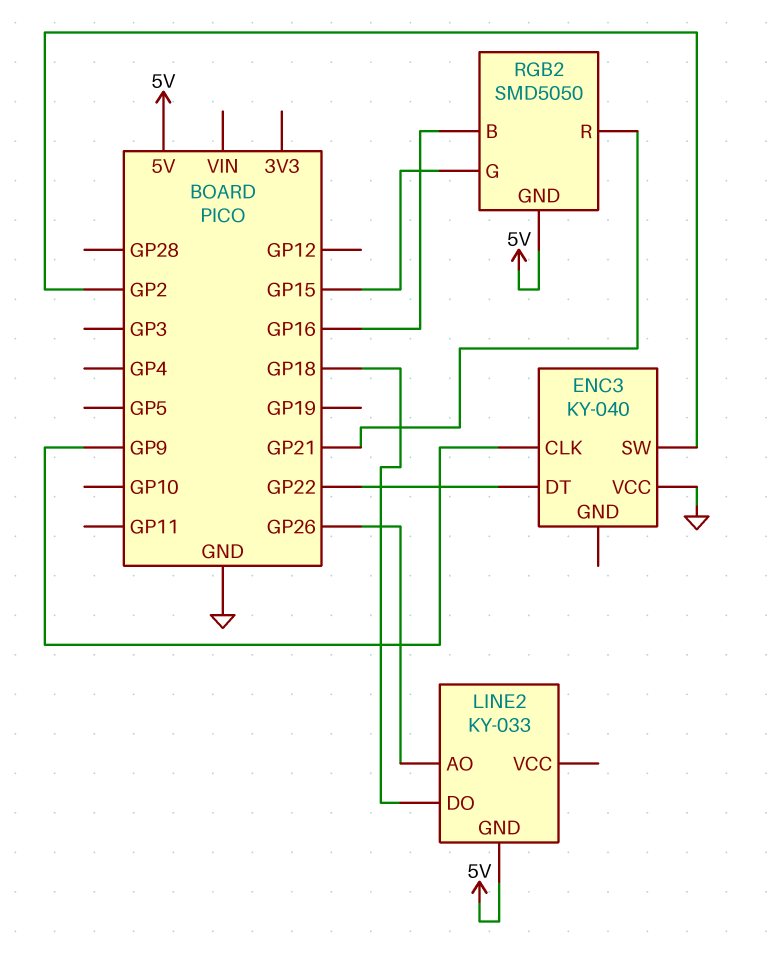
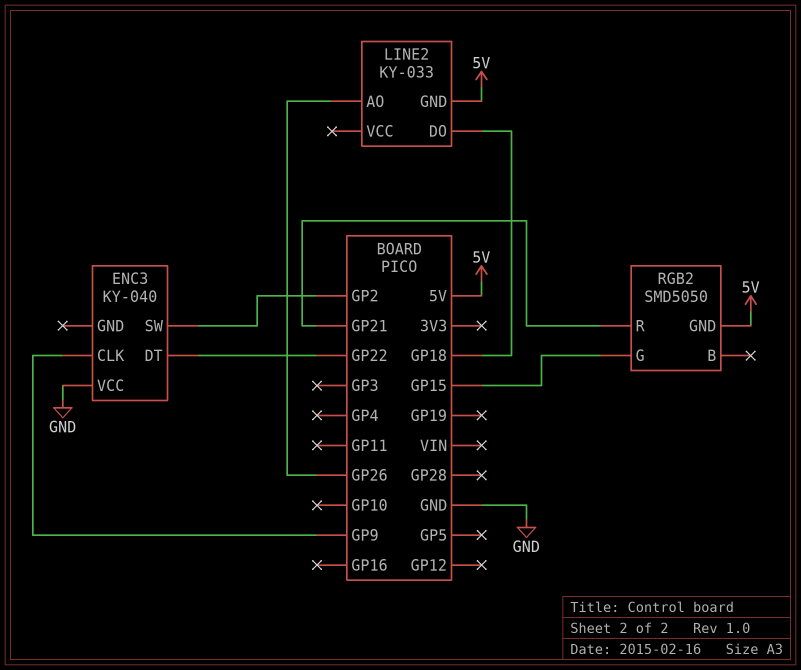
RGB2 pin B: GP16 -> none

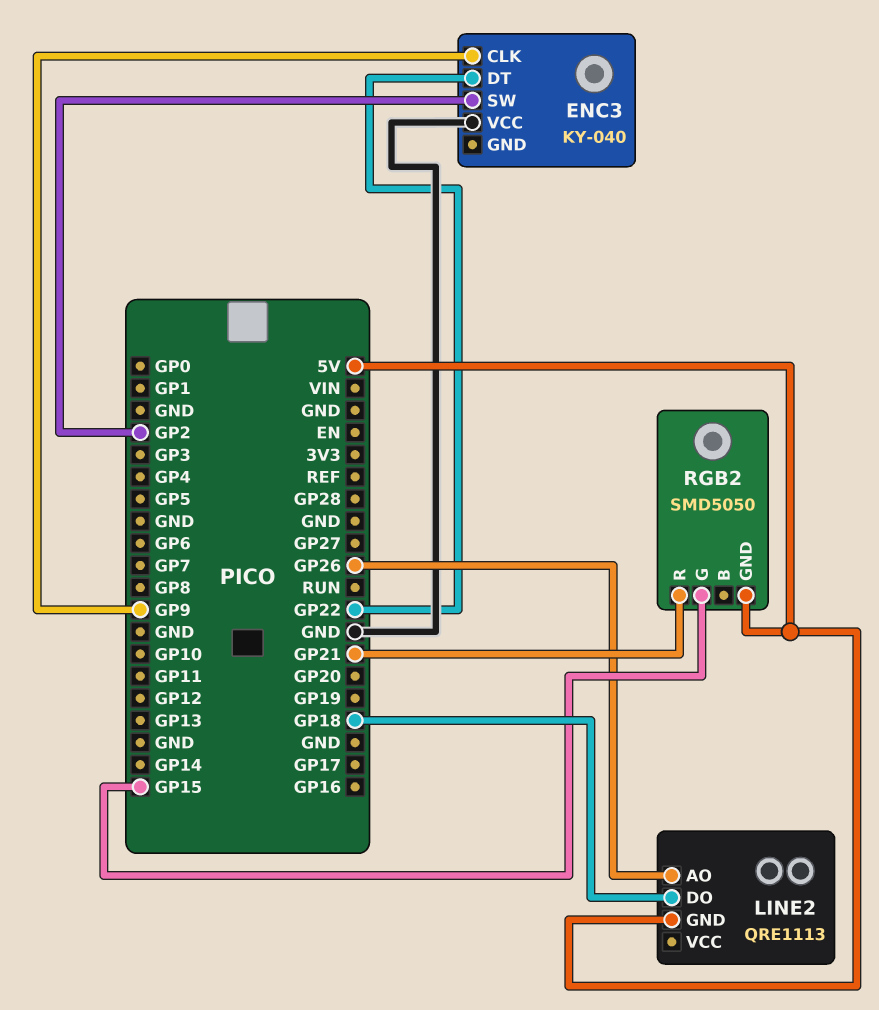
LINE2: KY-033 -> QRE1113

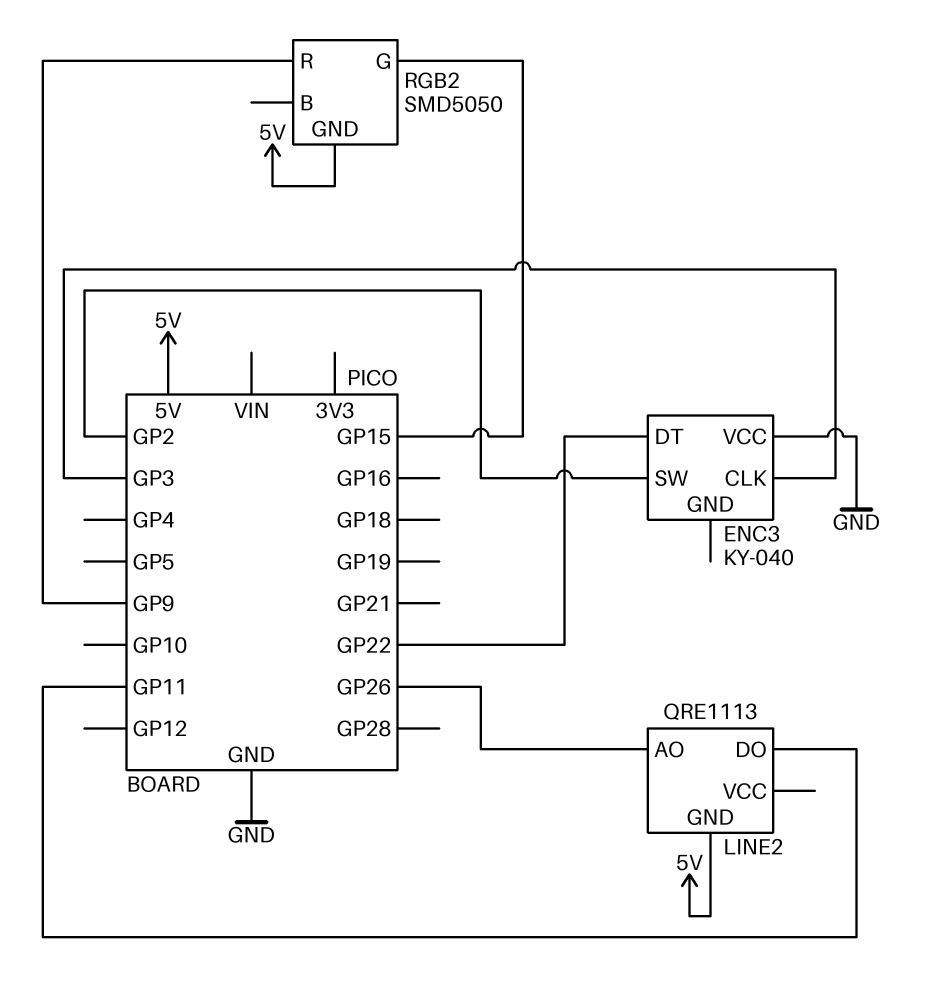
ENC3 pin CLK: GP9 -> GP3
LINE2 pin DO: GP18 -> GP11
RGB2 pin R: GP21 -> GP9

